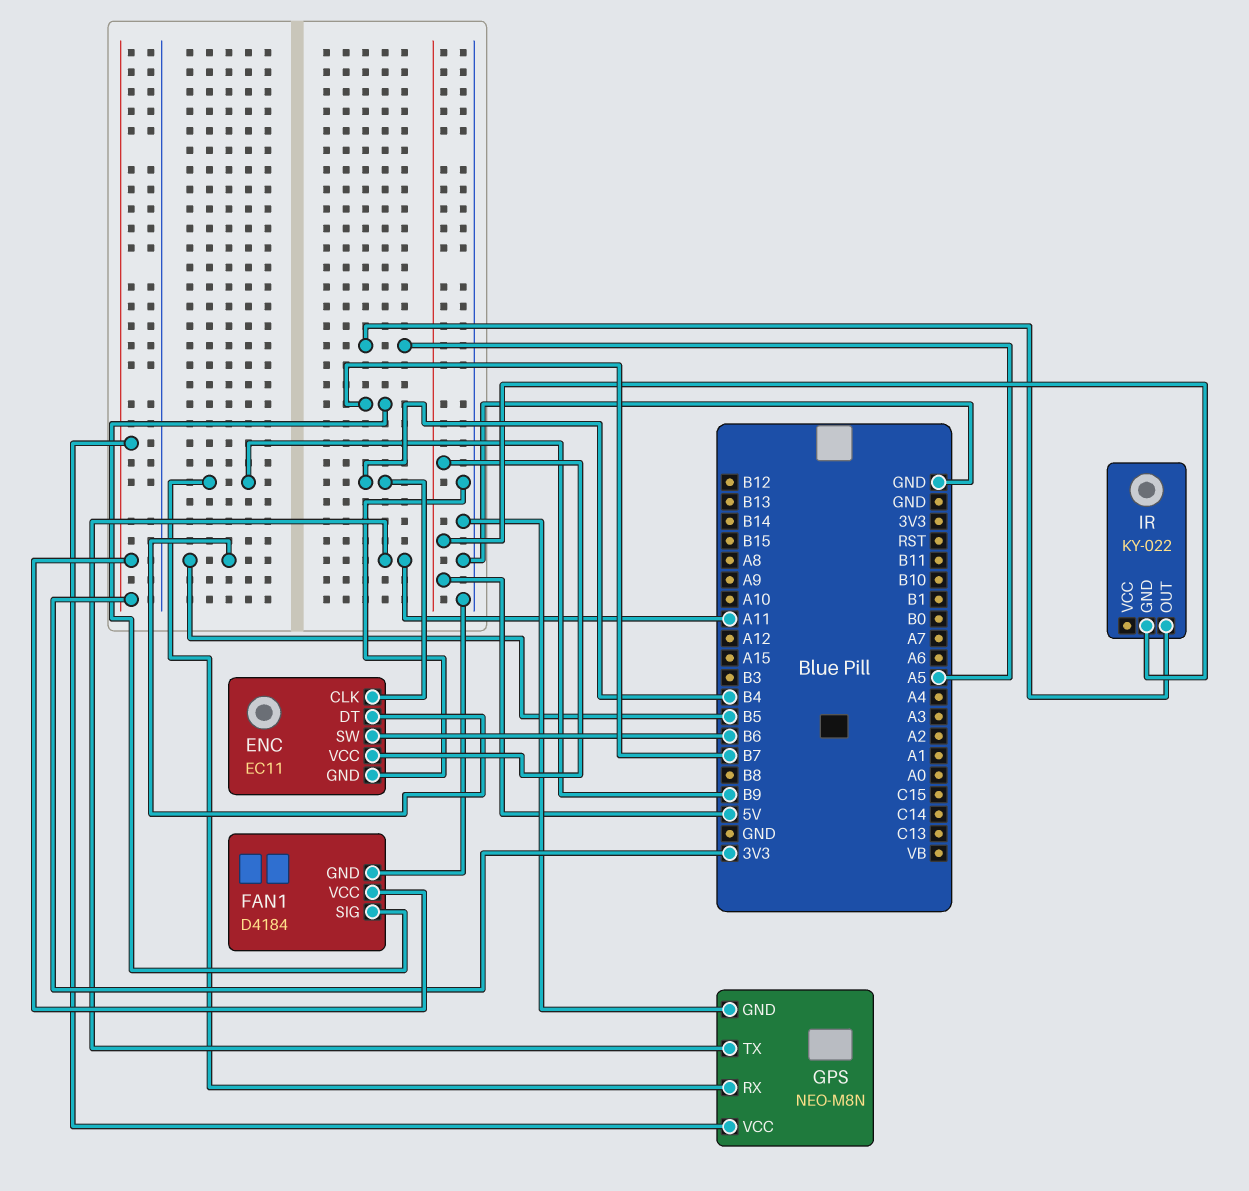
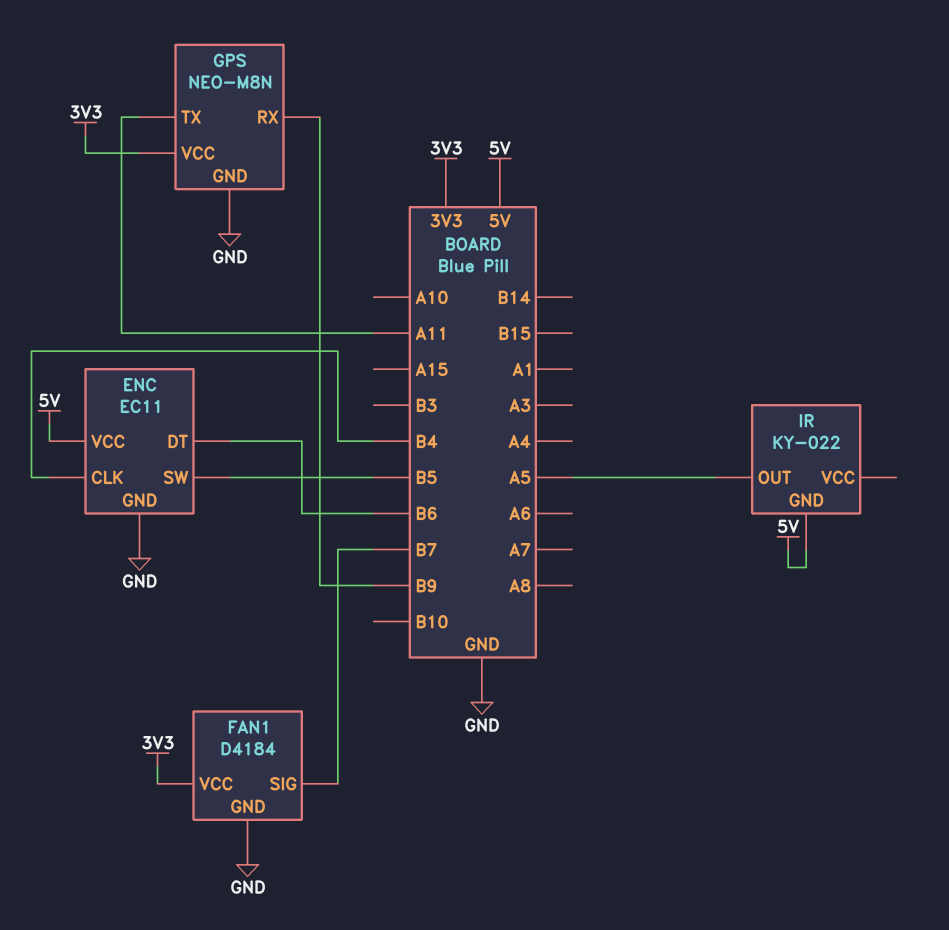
ENC pin DT: B5 -> B6
ENC pin SW: B6 -> B5

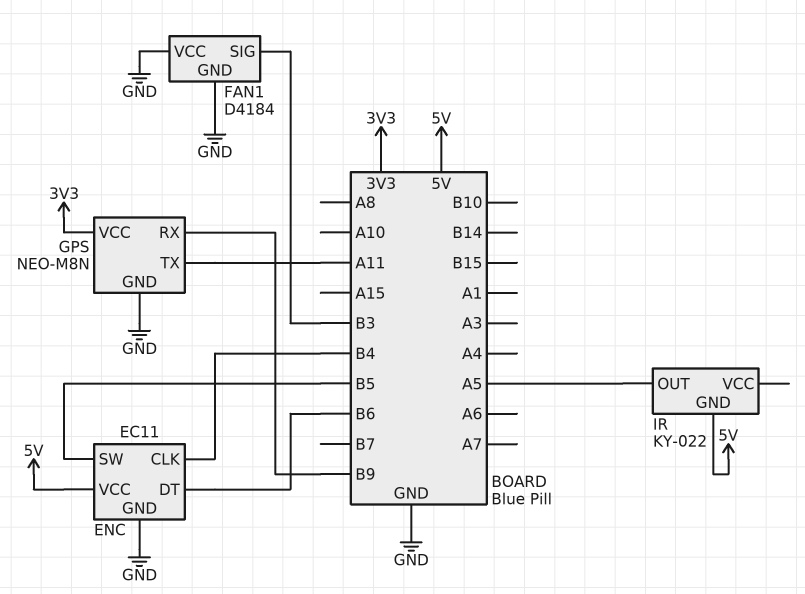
FAN1 pin SIG: B7 -> B3
FAN1 pin VCC: 3V3 -> GND

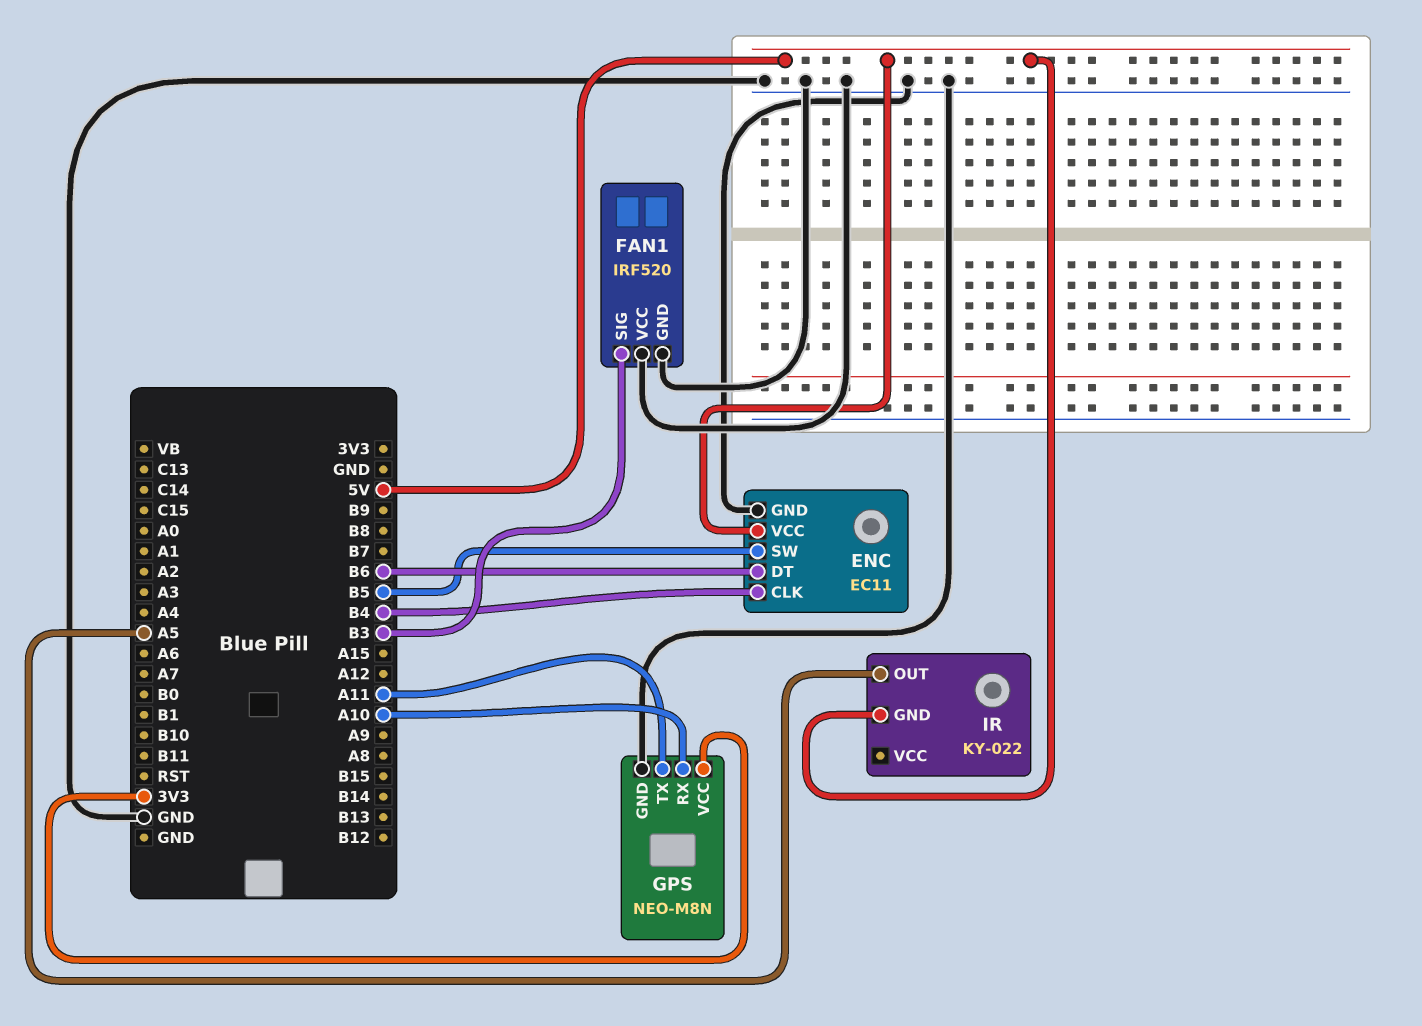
FAN1: D4184 -> IRF520
GPS pin RX: B9 -> A10

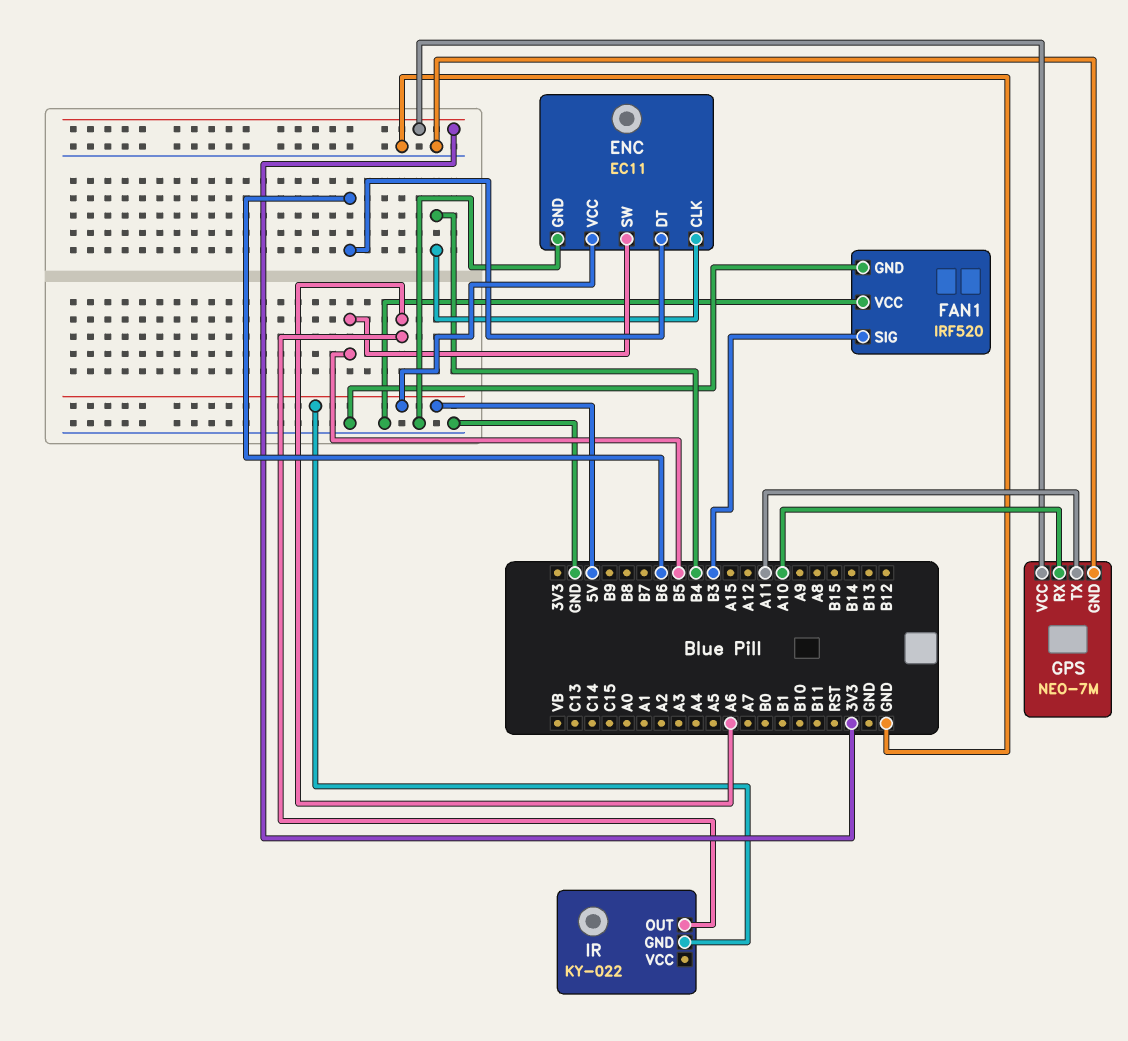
GPS: NEO-M8N -> NEO-7M
IR pin OUT: A5 -> A6

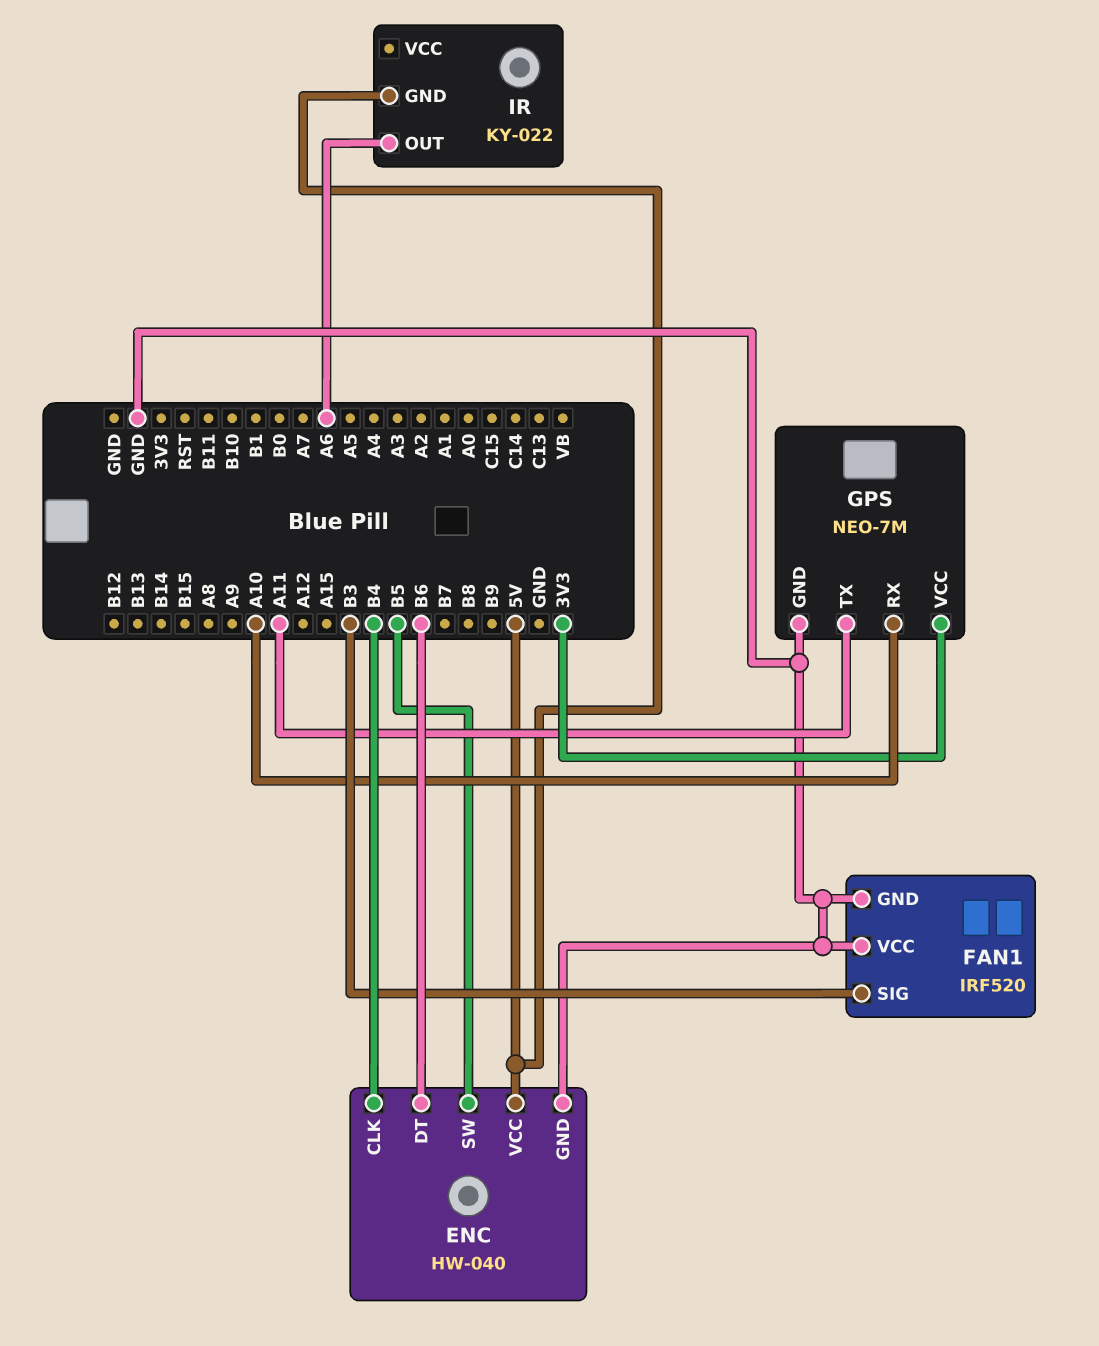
ENC: EC11 -> HW-040

